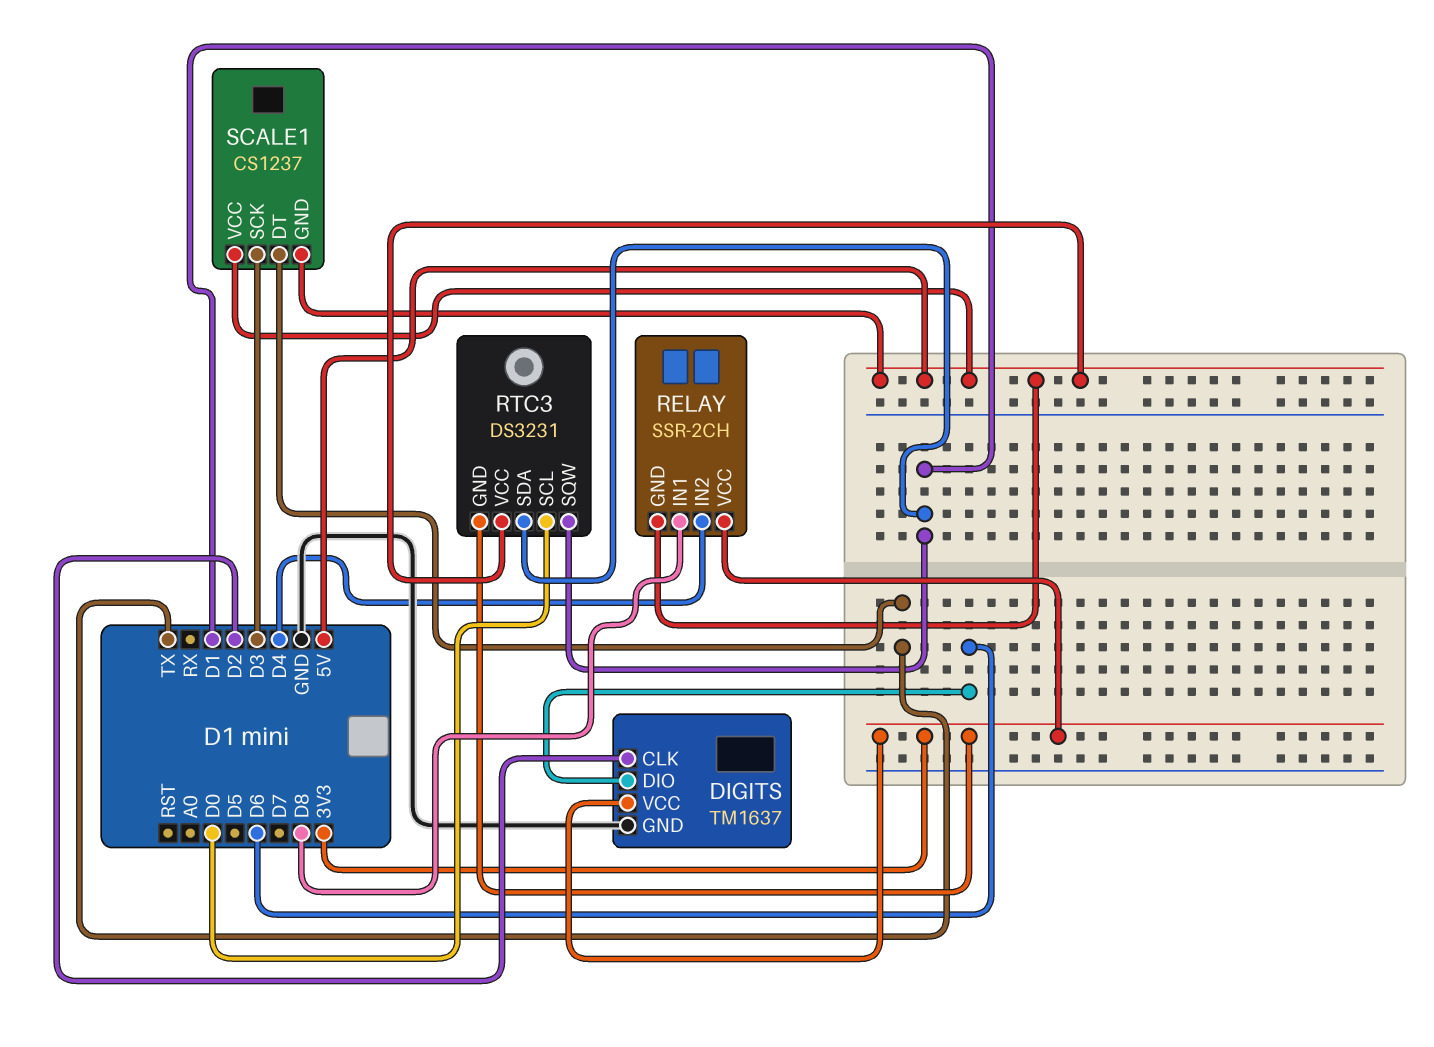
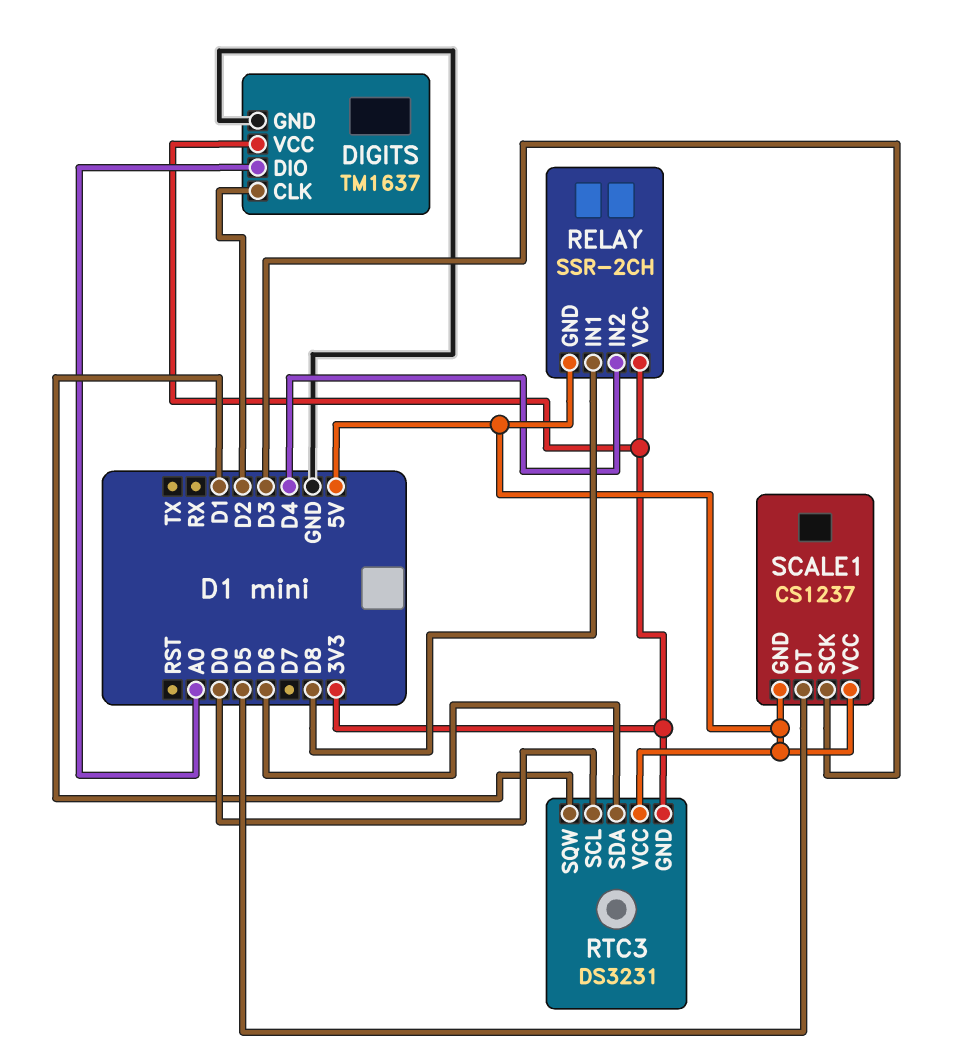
DIGITS pin DIO: D6 -> A0
RTC3 pin SDA: D1 -> D6
SCALE1 pin DT: TX -> D5

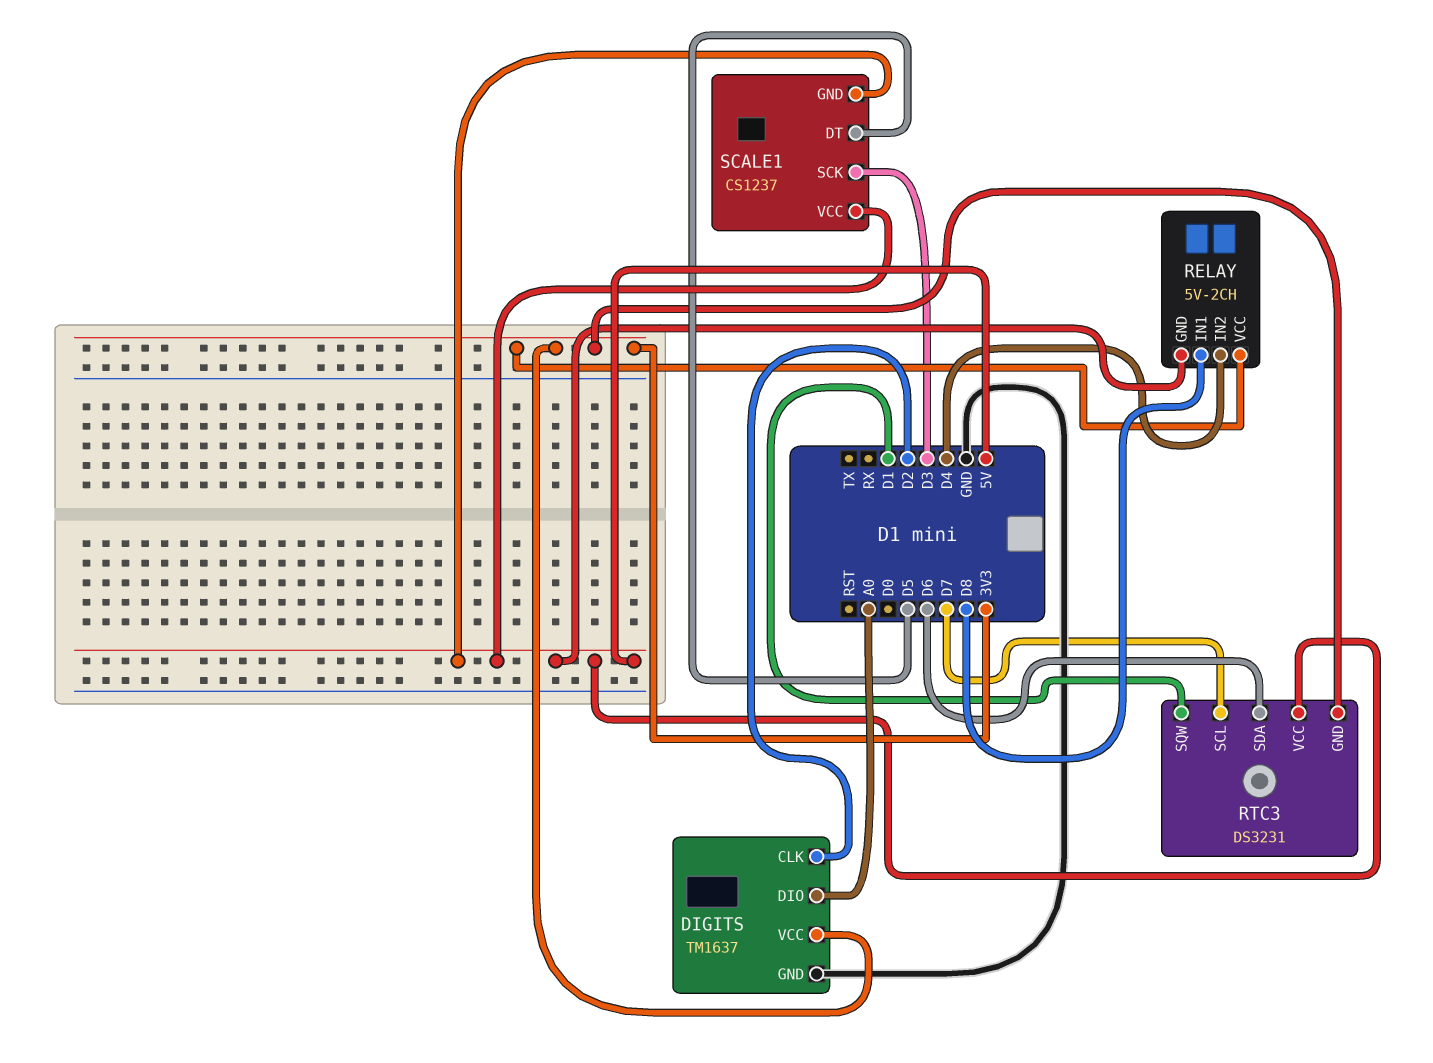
RELAY: SSR-2CH -> 5V-2CH
RTC3 pin SCL: D0 -> D7

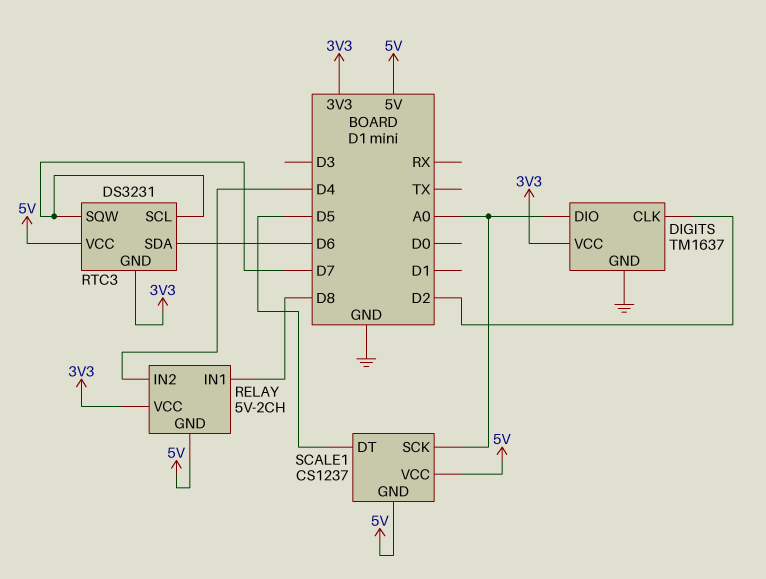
RTC3 pin SQW: D1 -> D7
SCALE1 pin SCK: D3 -> A0

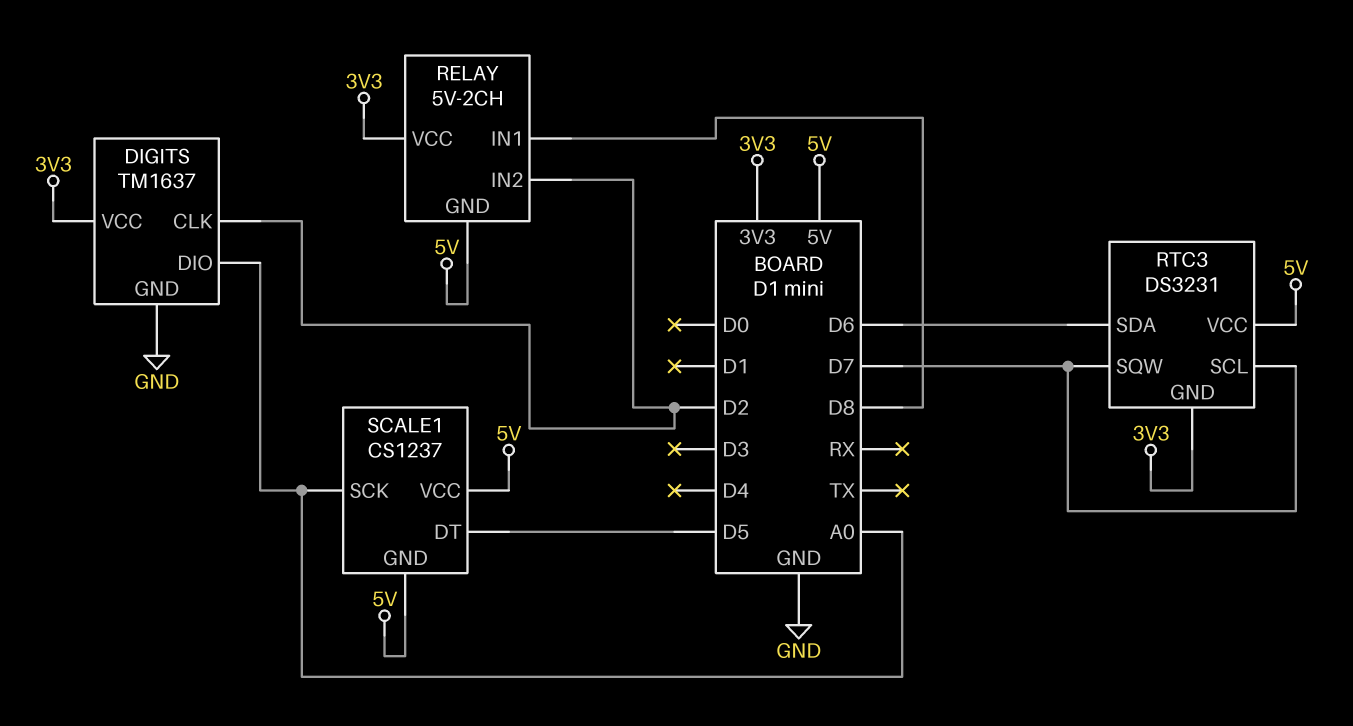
RELAY pin IN2: D4 -> D2

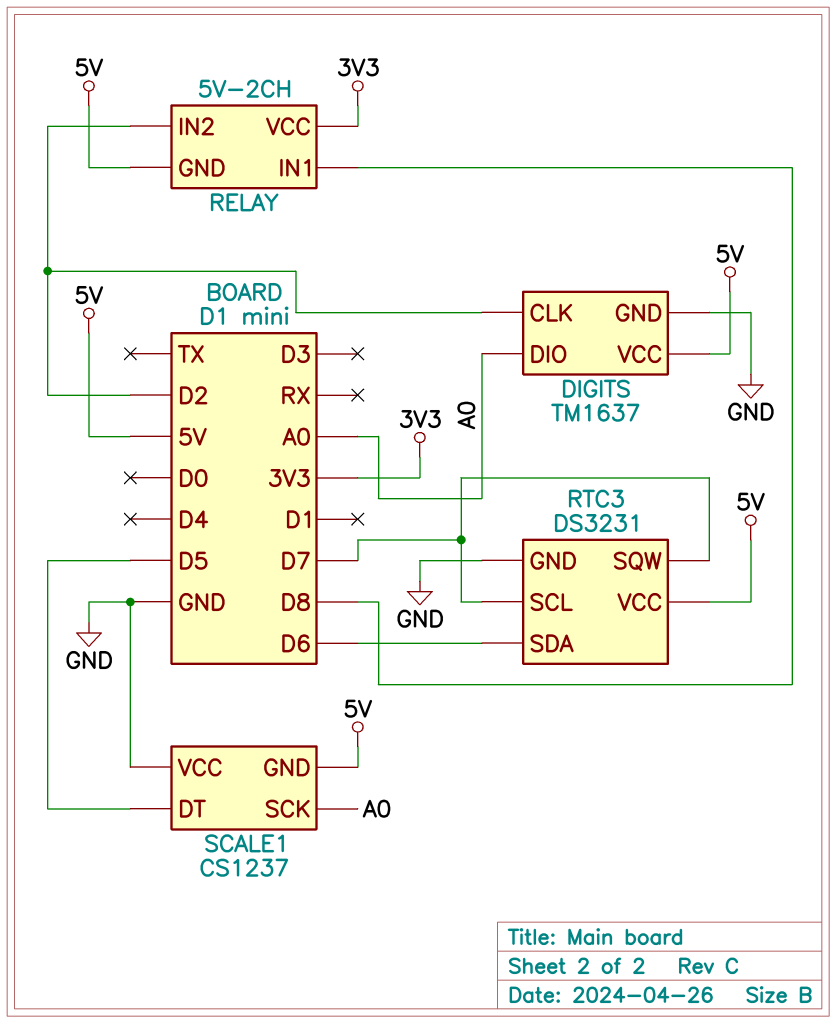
DIGITS pin VCC: 3V3 -> 5V
RTC3 pin GND: 3V3 -> GND
SCALE1 pin VCC: 5V -> GND

